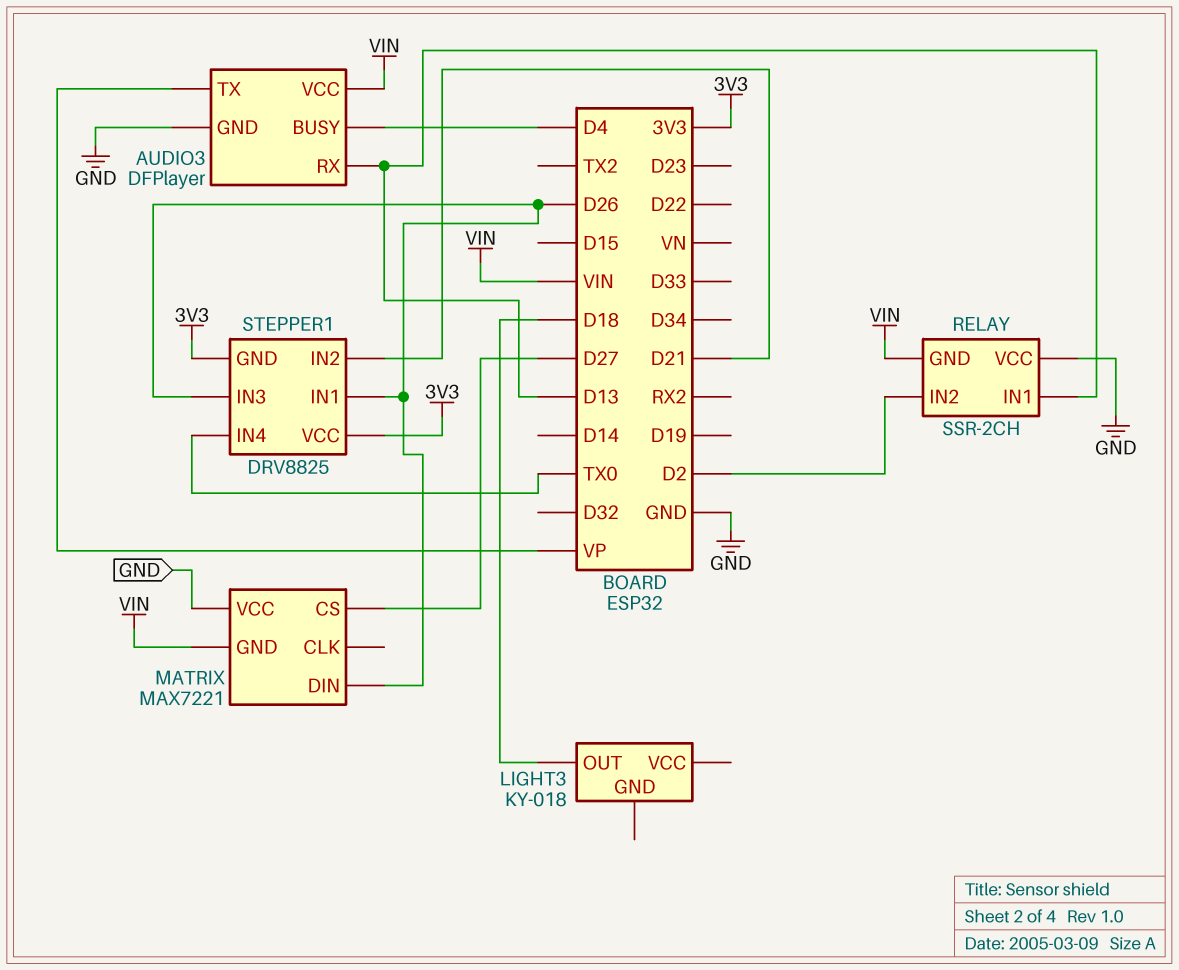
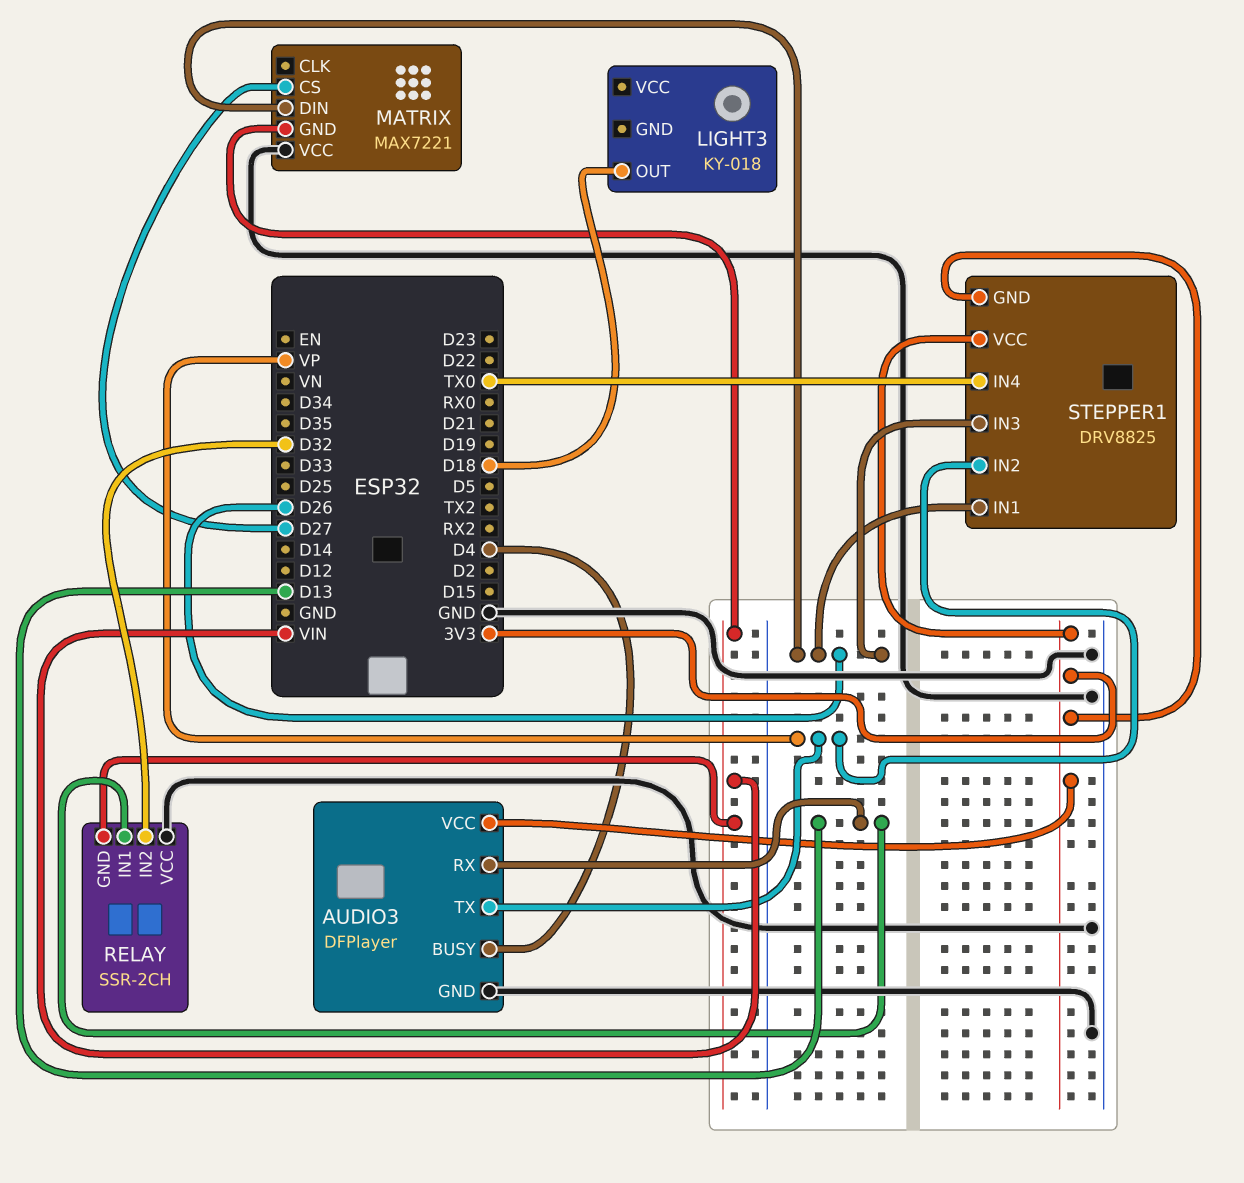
AUDIO3 pin VCC: VIN -> 3V3
RELAY pin IN2: D2 -> D32
STEPPER1 pin IN2: D21 -> VP

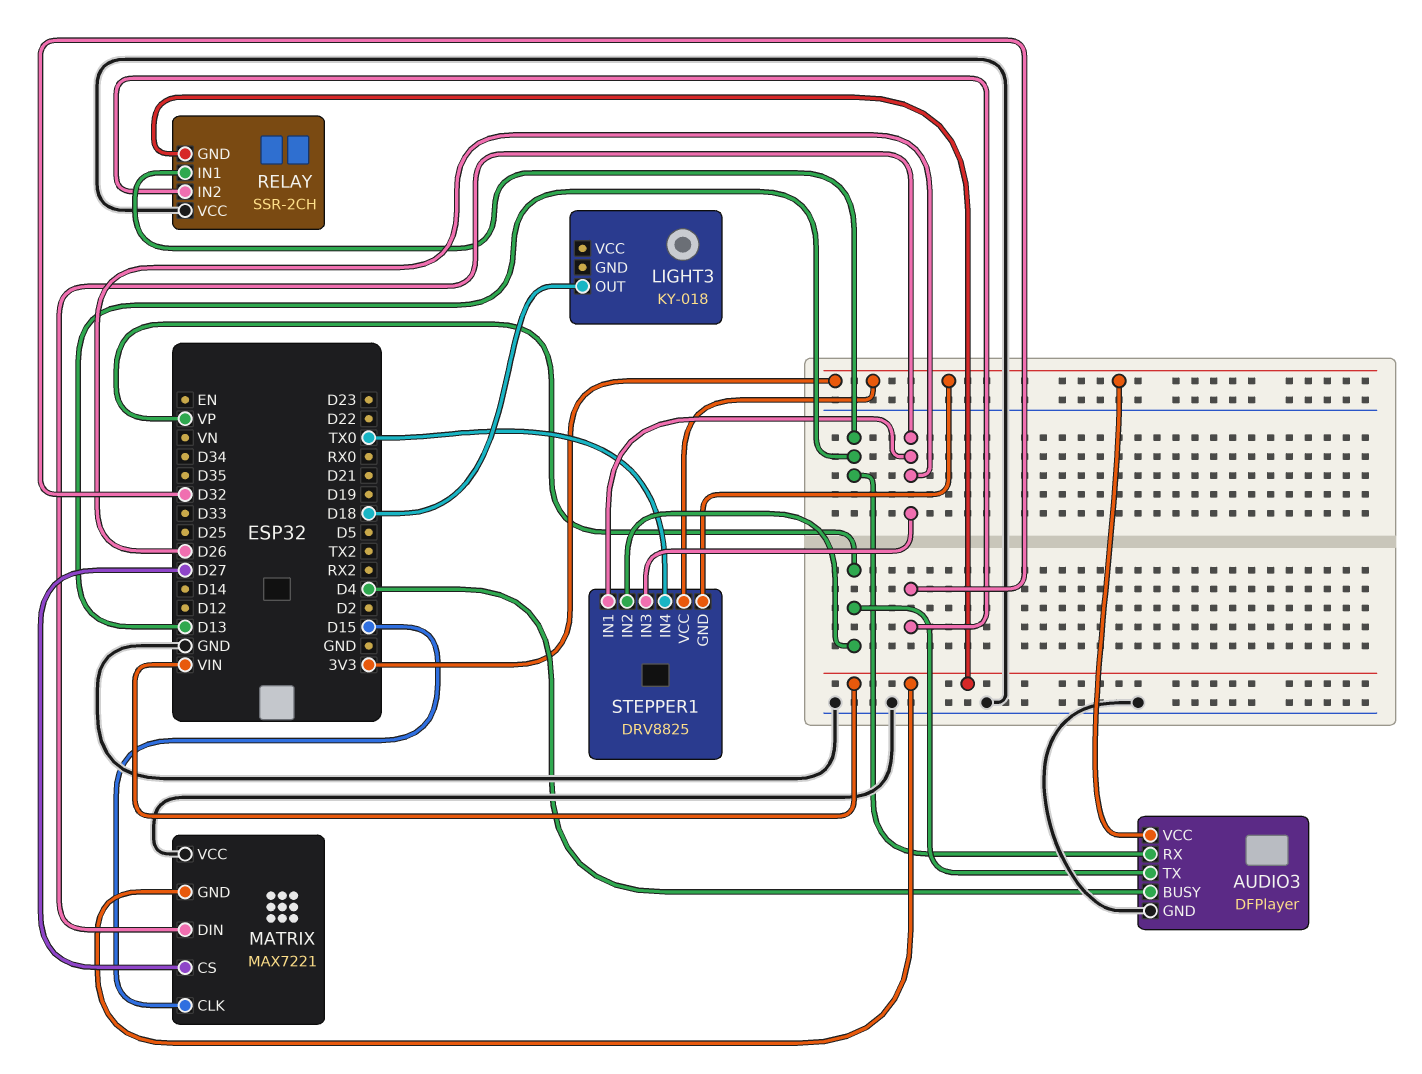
MATRIX pin CLK: none -> D15

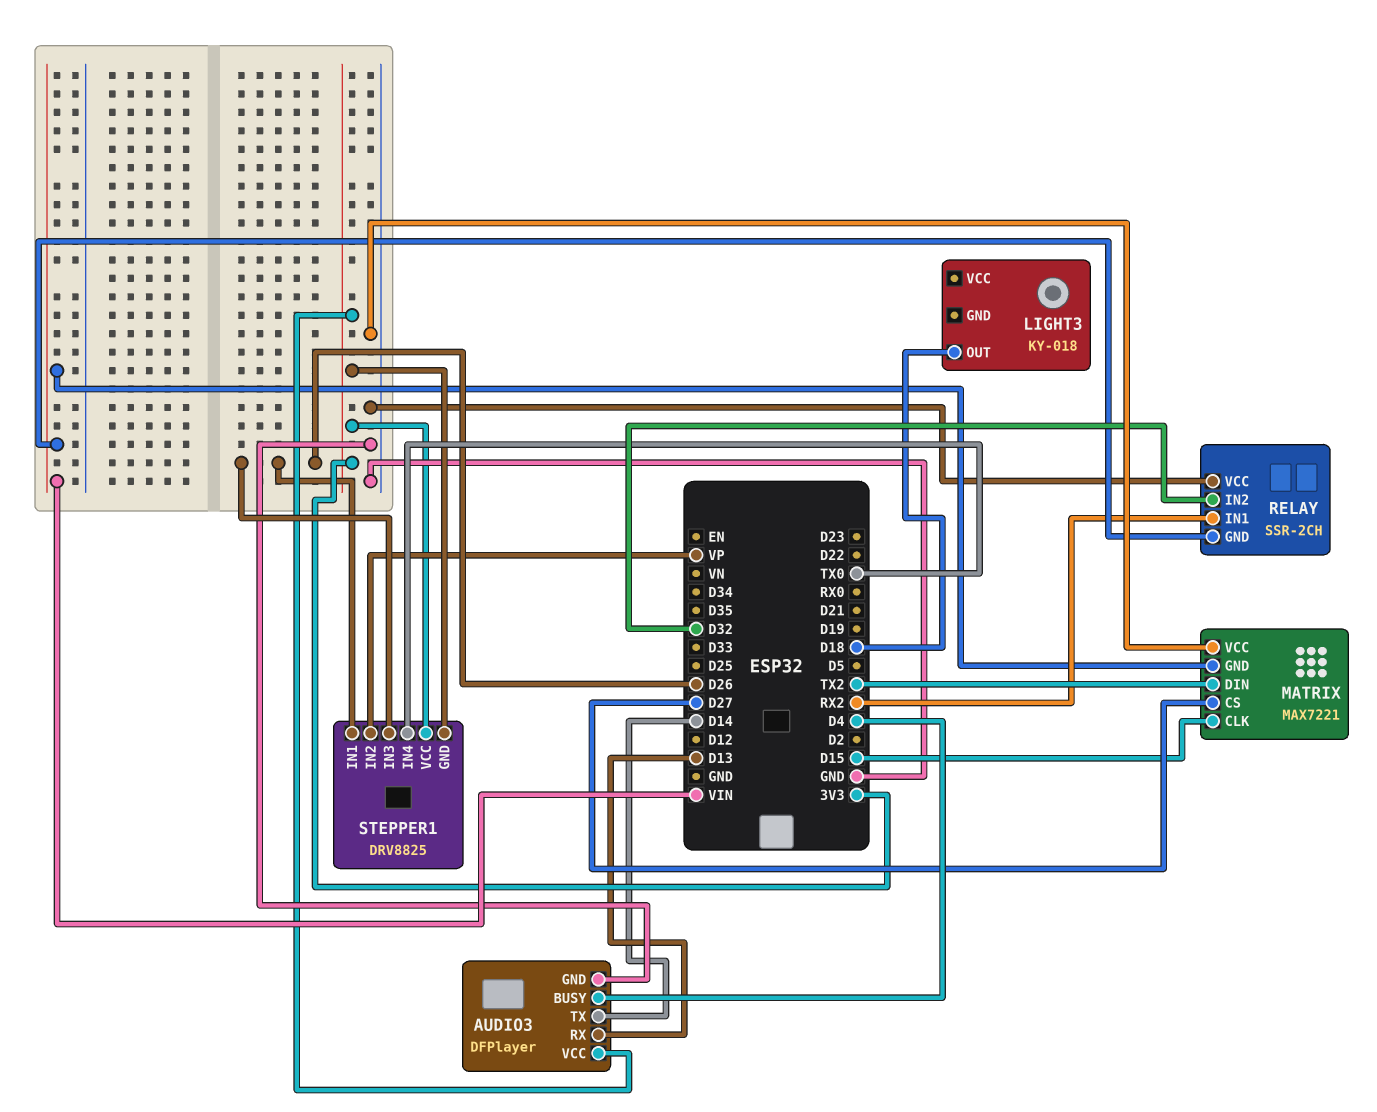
AUDIO3 pin TX: VP -> D14
MATRIX pin DIN: D26 -> TX2
RELAY pin IN1: D13 -> RX2

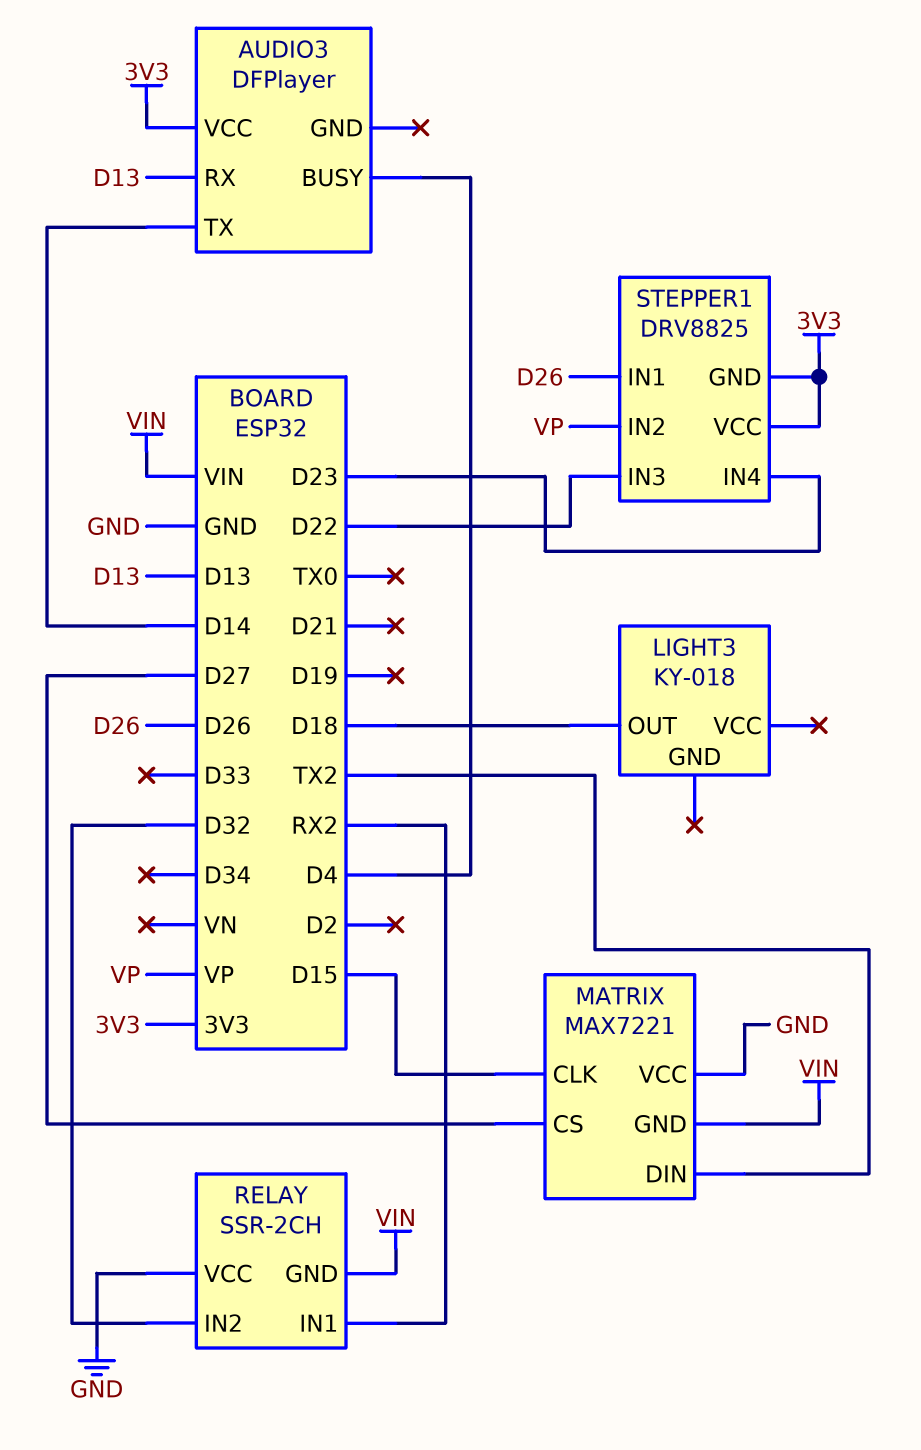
AUDIO3 pin GND: GND -> none
STEPPER1 pin IN3: D26 -> D22
STEPPER1 pin IN4: TX0 -> D23

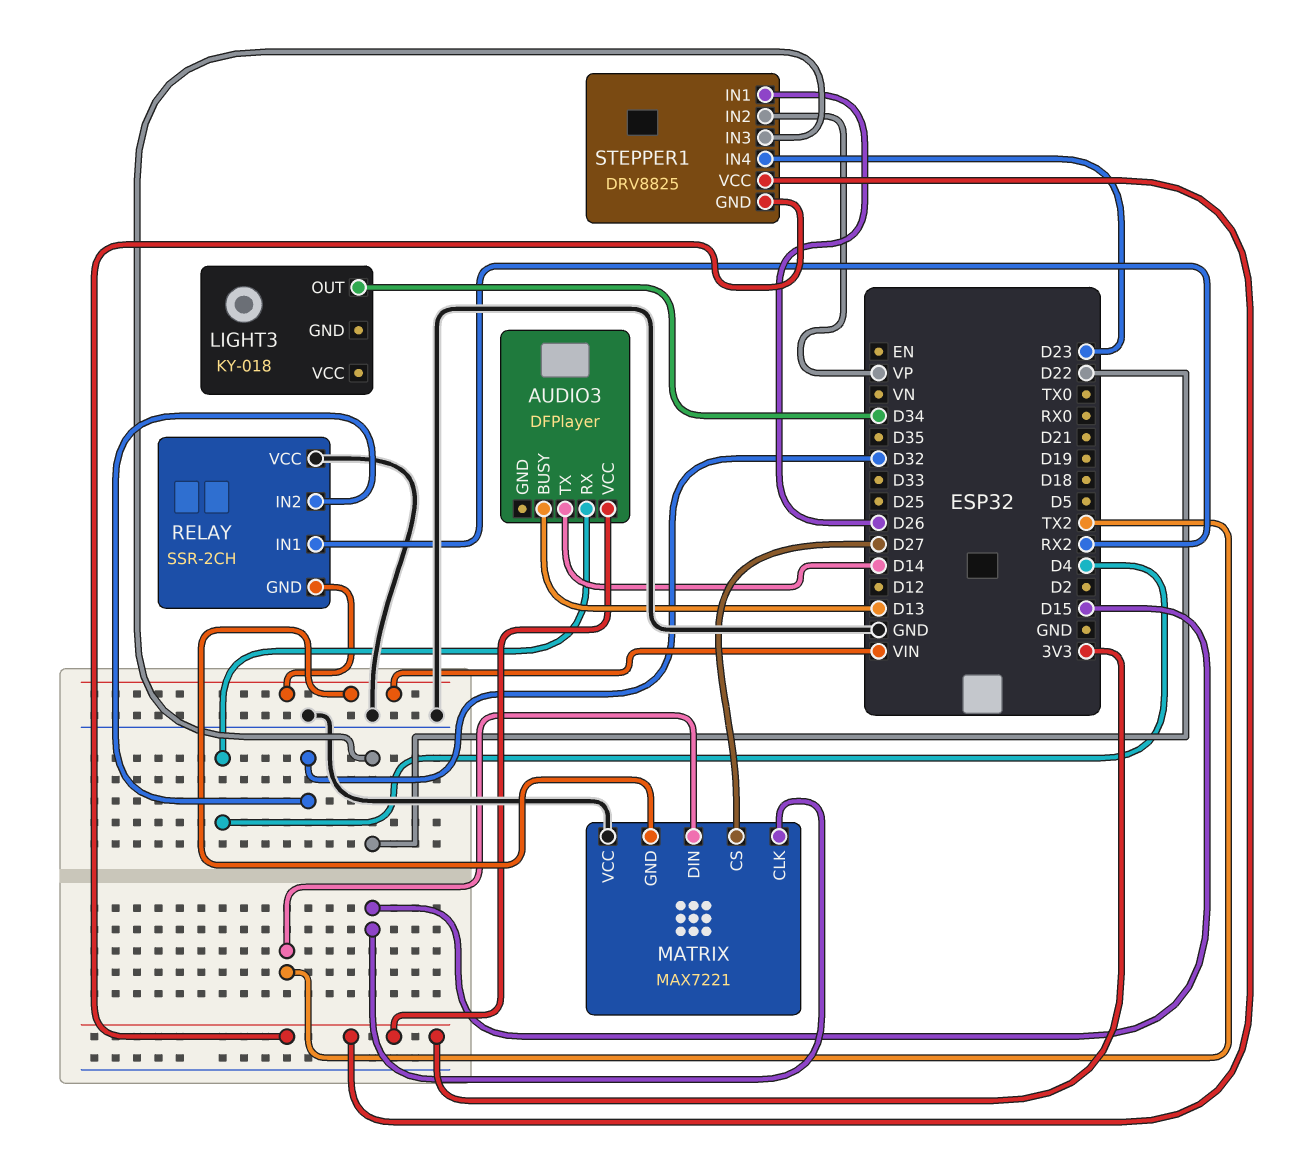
AUDIO3 pin BUSY: D4 -> D13
AUDIO3 pin RX: D13 -> D4
LIGHT3 pin OUT: D18 -> D34

